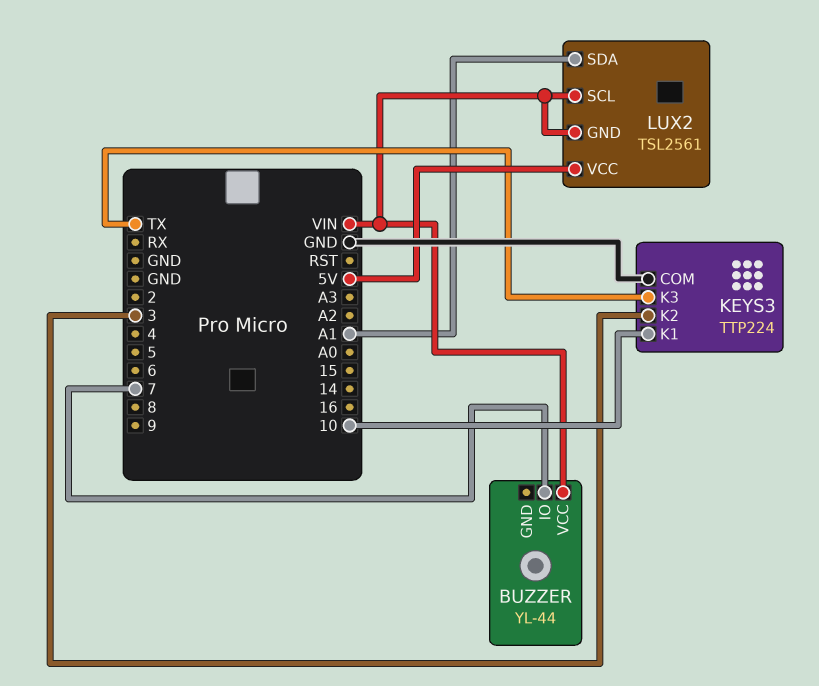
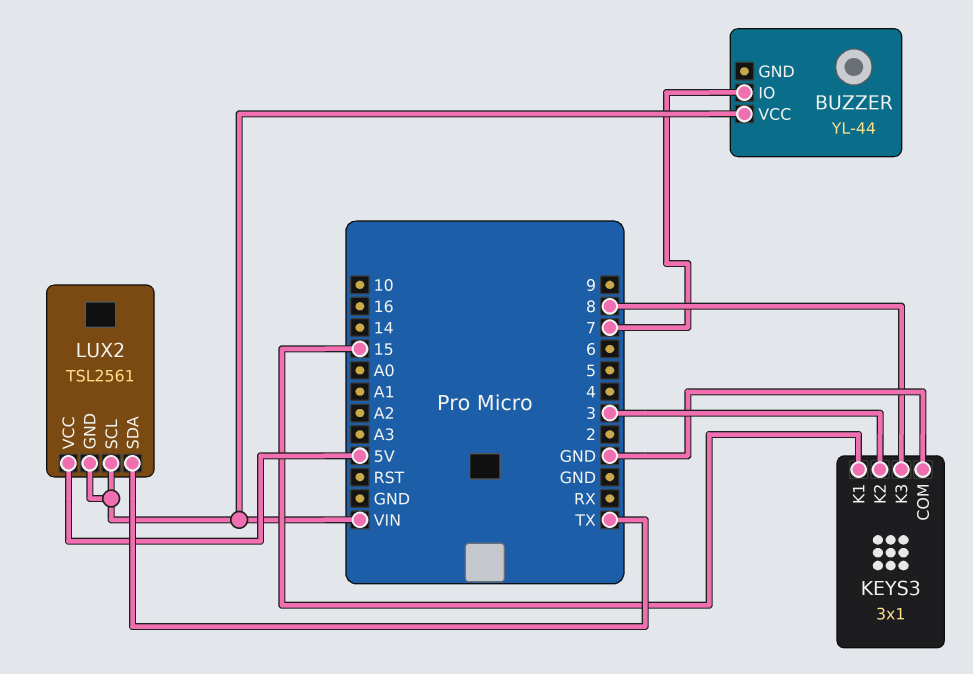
KEYS3: TTP224 -> 3x1
KEYS3 pin K1: 10 -> 15
KEYS3 pin K3: TX -> 8
LUX2 pin SDA: A1 -> TX

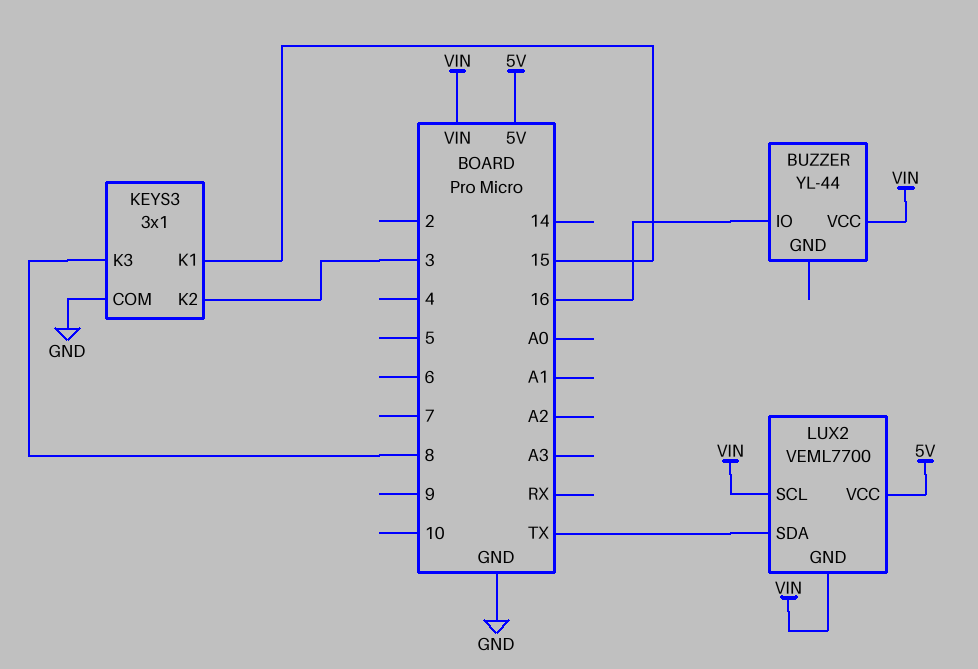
BUZZER pin IO: 7 -> 16
LUX2: TSL2561 -> VEML7700

